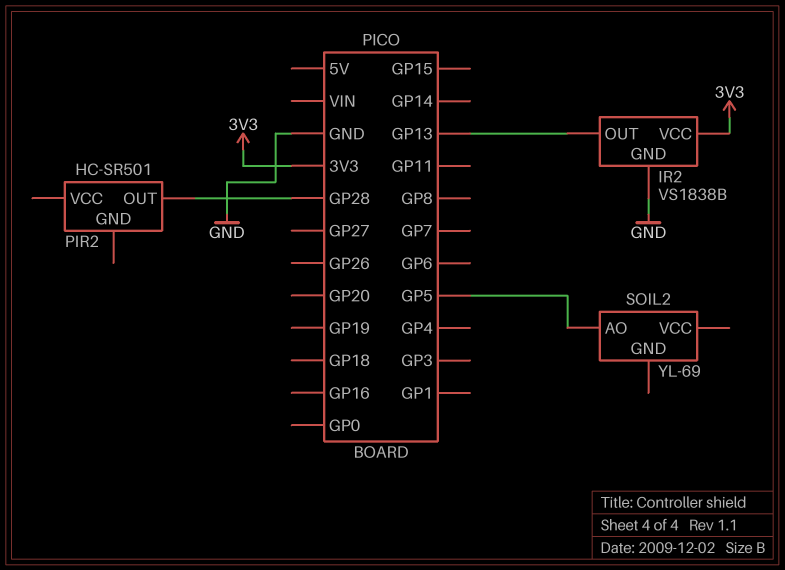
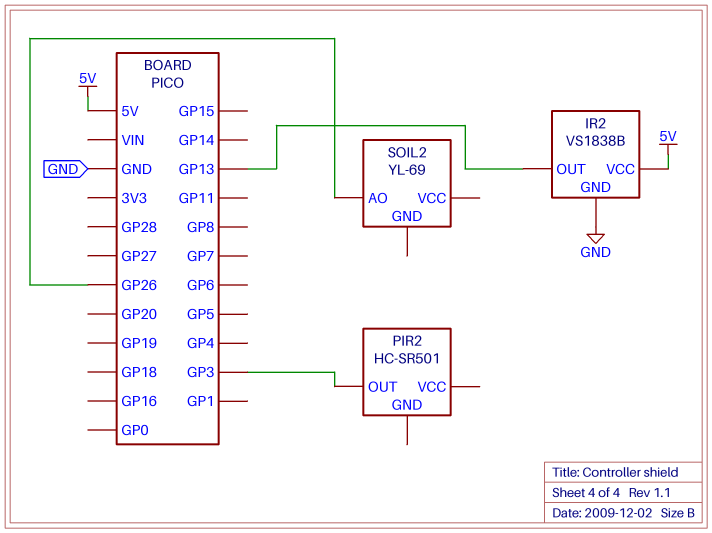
IR2 pin VCC: 3V3 -> 5V
PIR2 pin OUT: GP28 -> GP3
SOIL2 pin AO: GP5 -> GP26

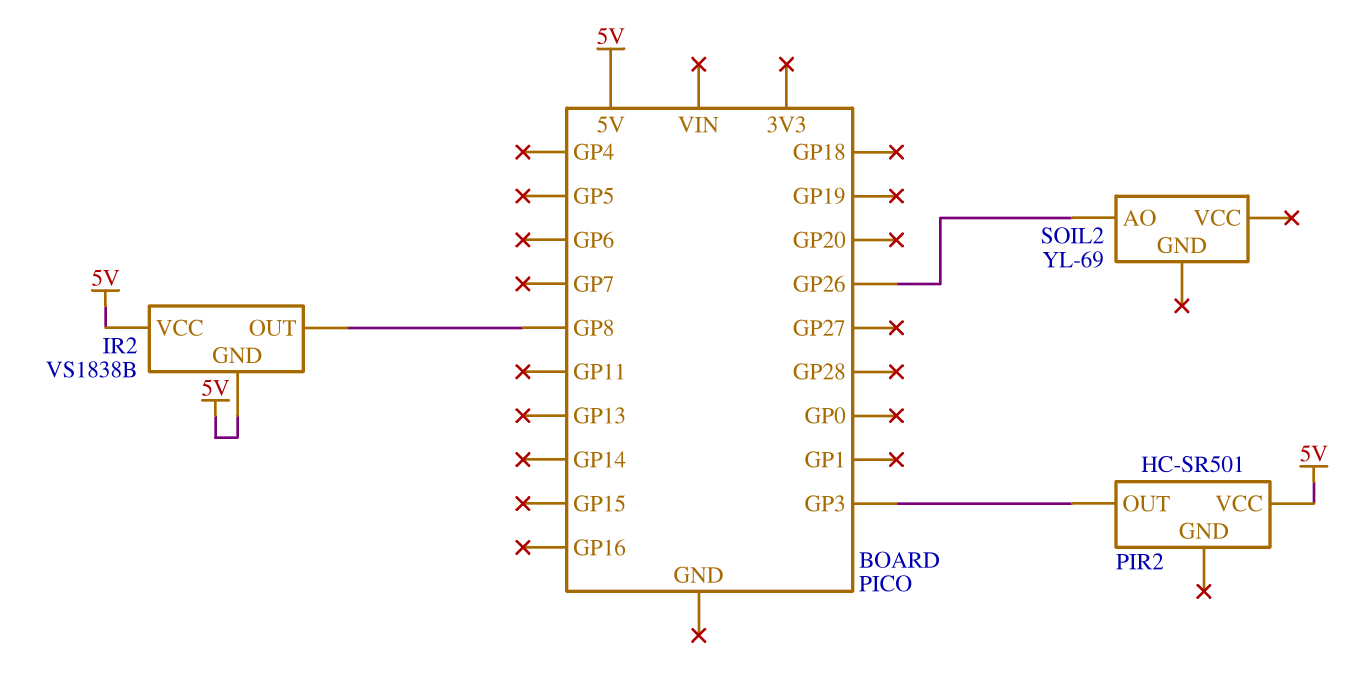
IR2 pin GND: GND -> 5V
IR2 pin OUT: GP13 -> GP8
PIR2 pin VCC: none -> 5V

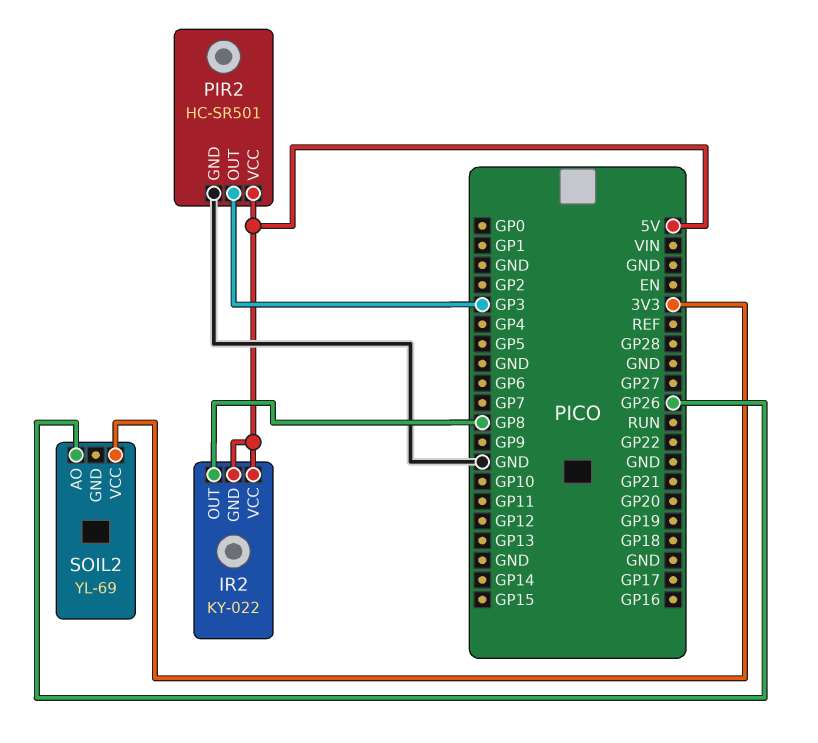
IR2: VS1838B -> KY-022
PIR2 pin GND: none -> GND
SOIL2 pin VCC: none -> 3V3

